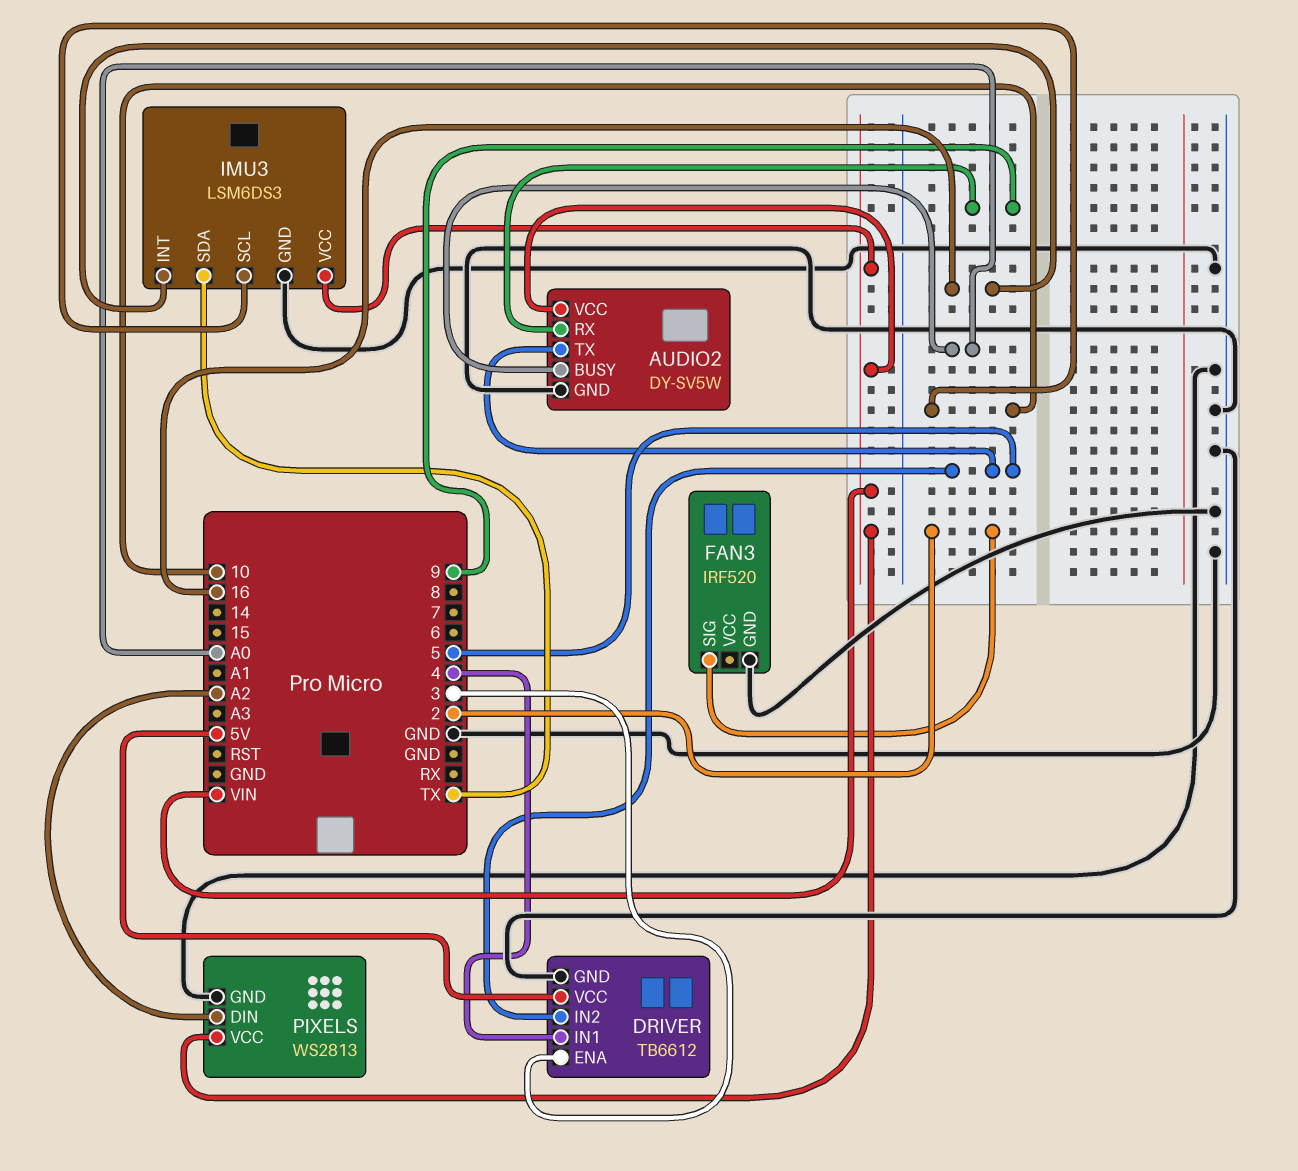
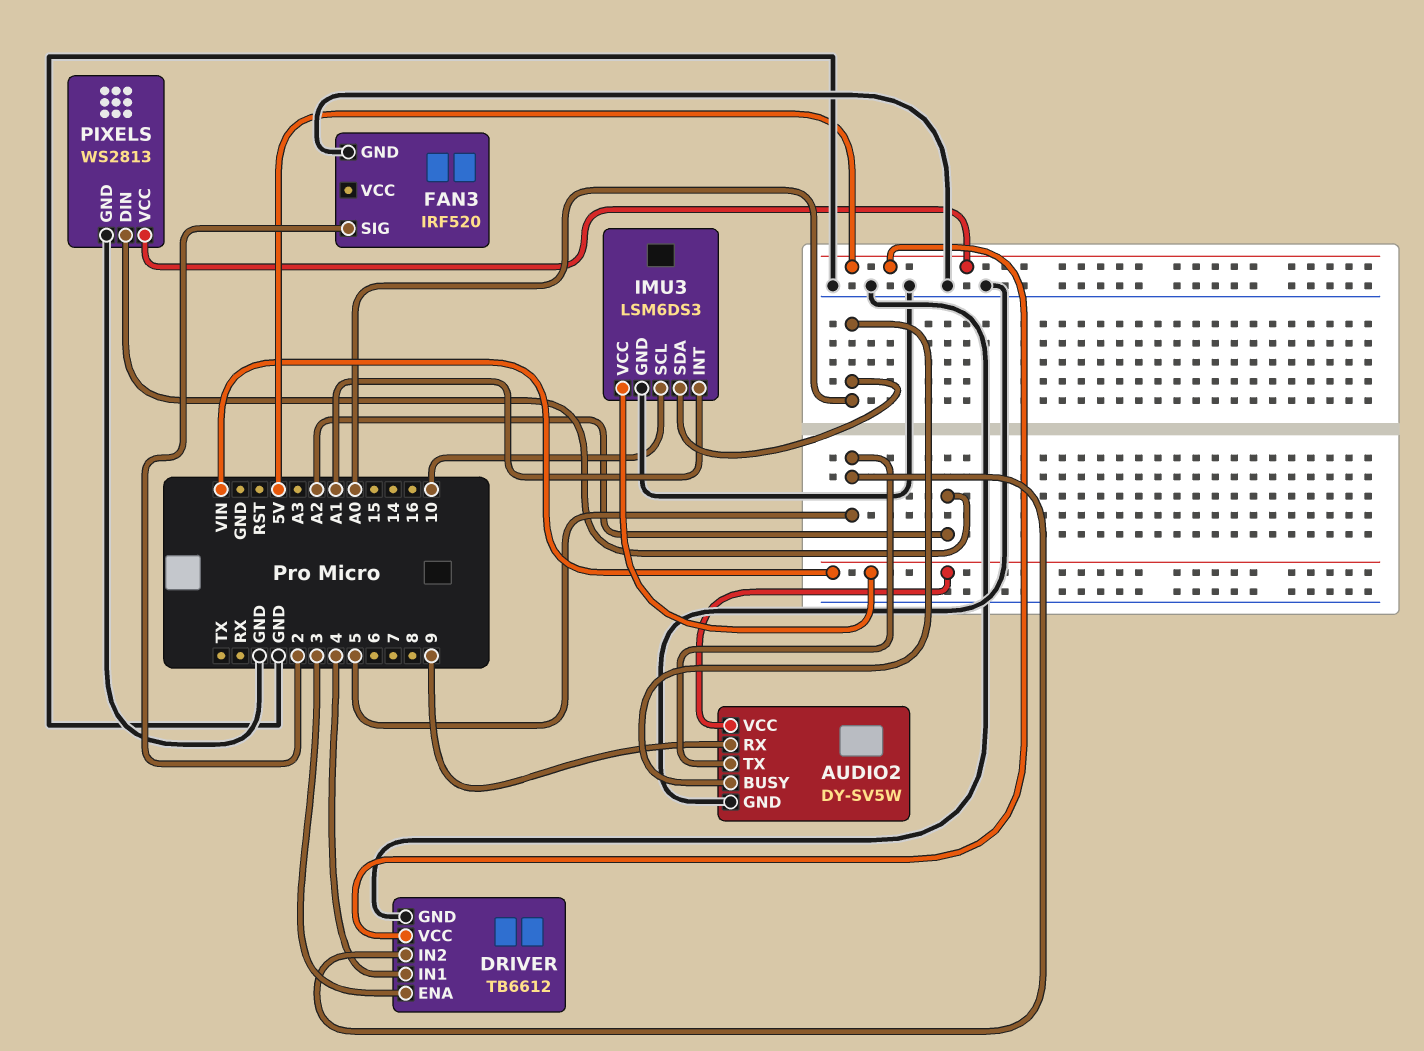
IMU3 pin INT: 16 -> A1
IMU3 pin SDA: TX -> A0
PIXELS pin VCC: VIN -> 5V

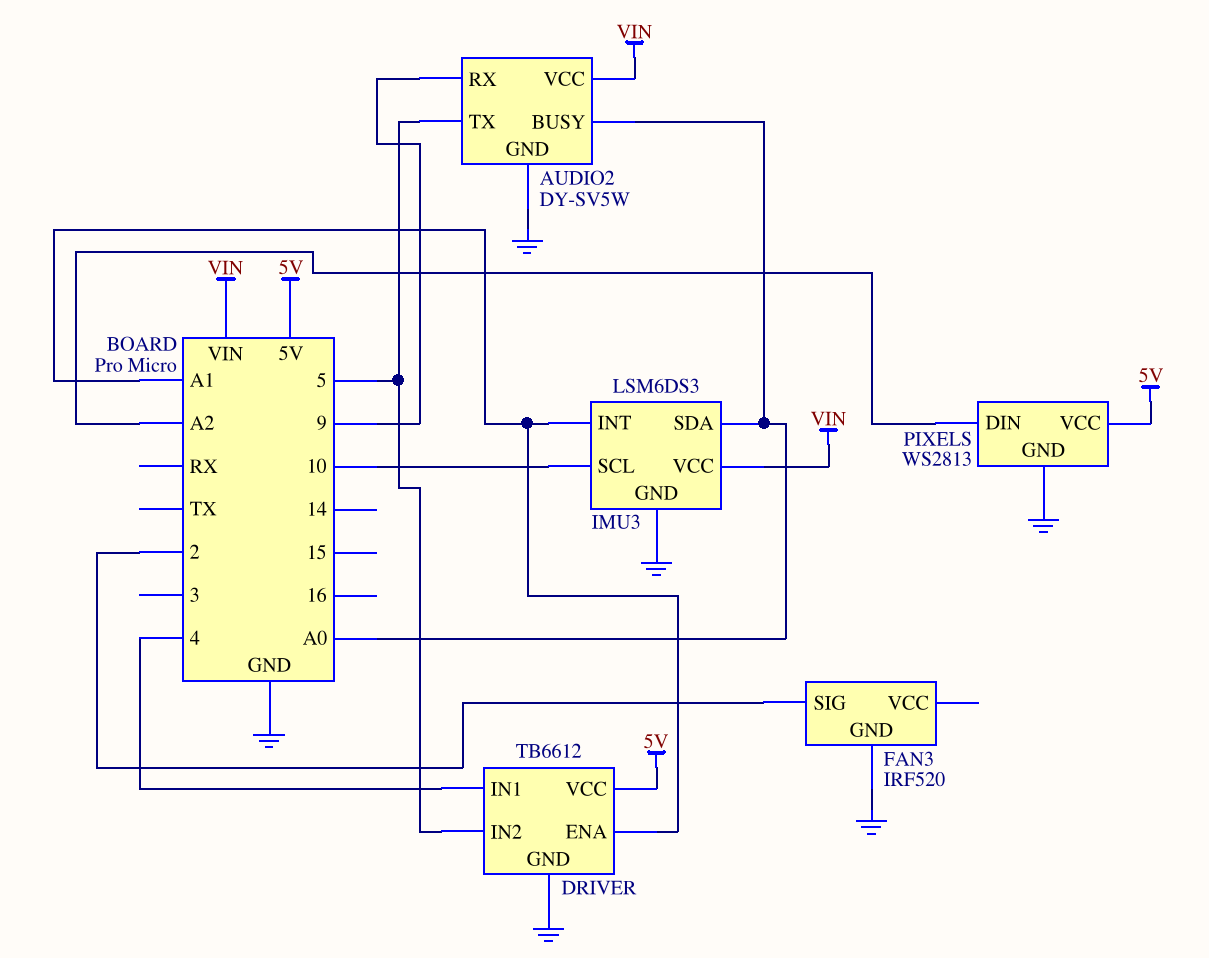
DRIVER pin ENA: 3 -> A1

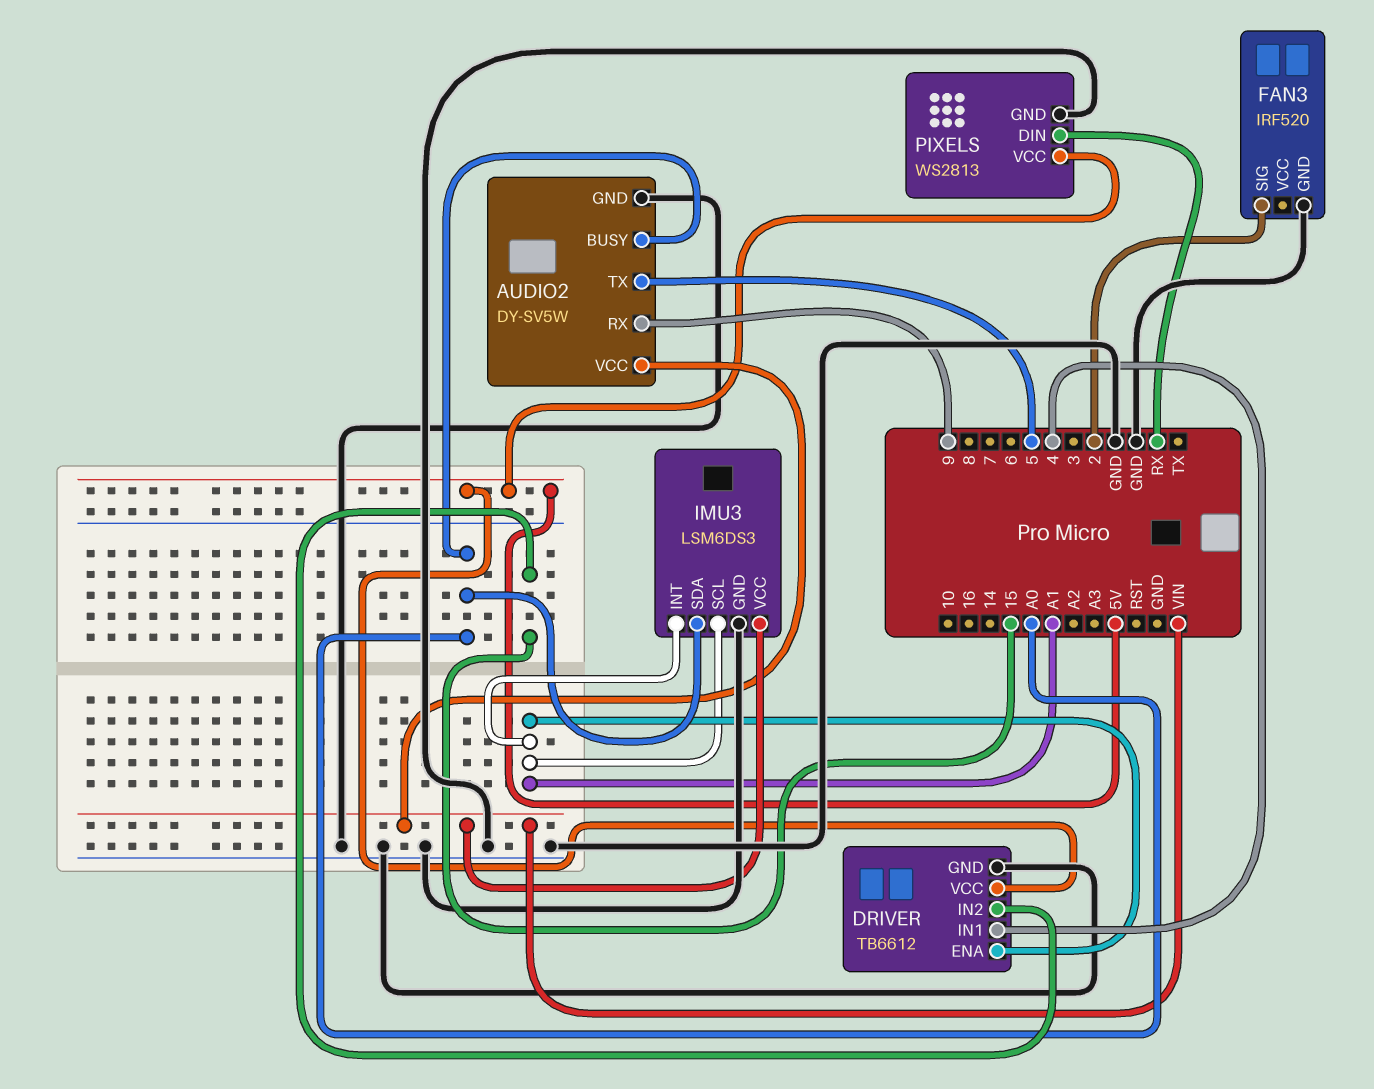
DRIVER pin IN2: 5 -> 15
IMU3 pin SCL: 10 -> A1
PIXELS pin DIN: A2 -> RX

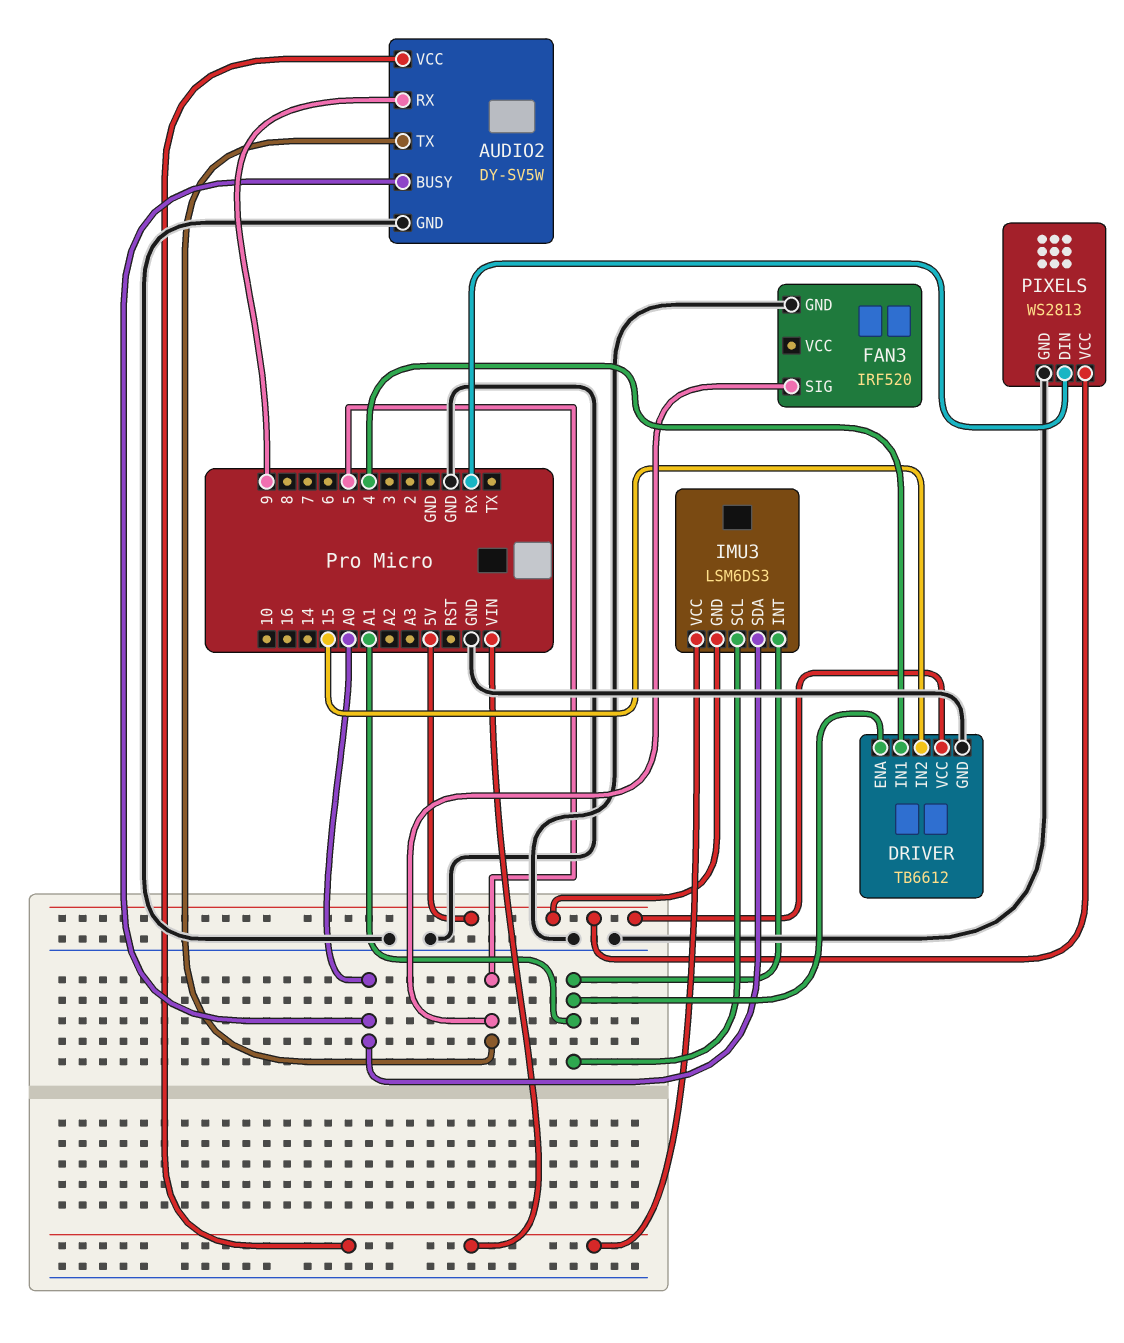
FAN3 pin SIG: 2 -> 5
IMU3 pin GND: GND -> 5V

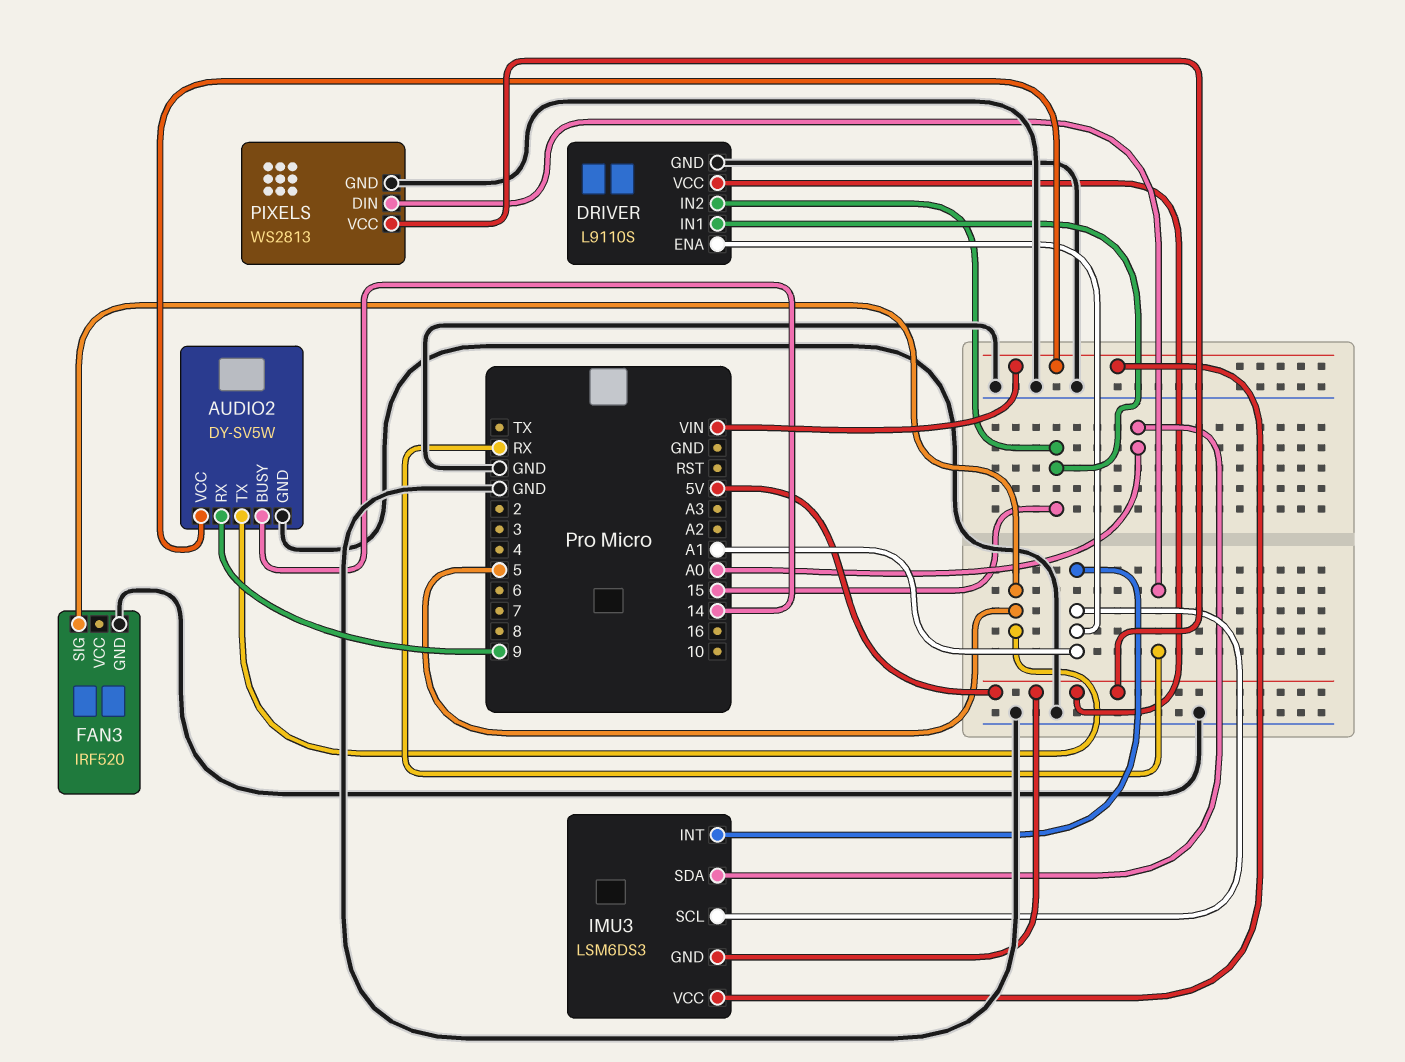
AUDIO2 pin BUSY: A0 -> 14
DRIVER: TB6612 -> L9110S
DRIVER pin IN1: 4 -> 15

